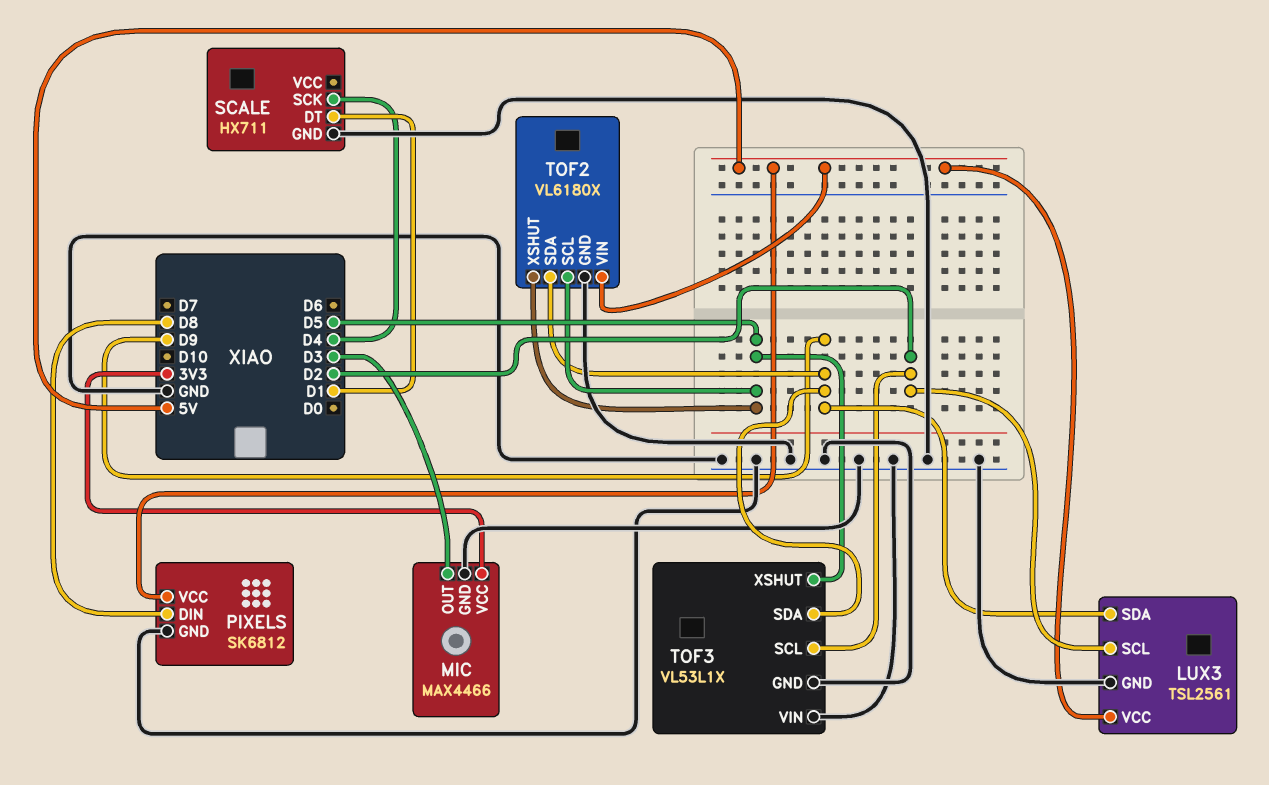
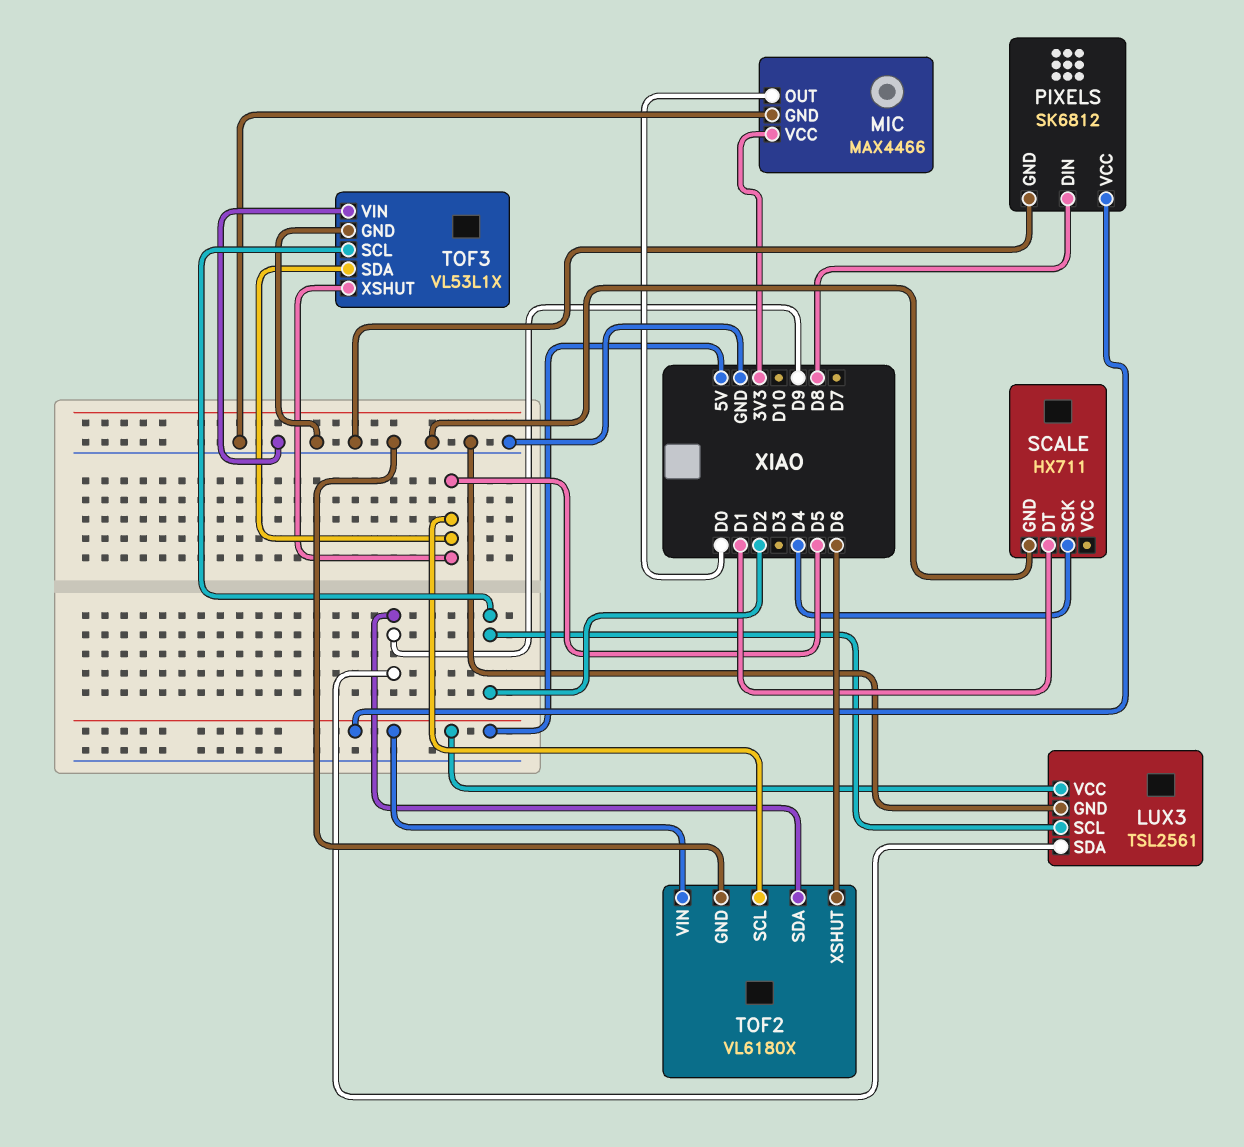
MIC pin OUT: D3 -> D0
TOF2 pin XSHUT: D5 -> D6
TOF3 pin SDA: D9 -> D5

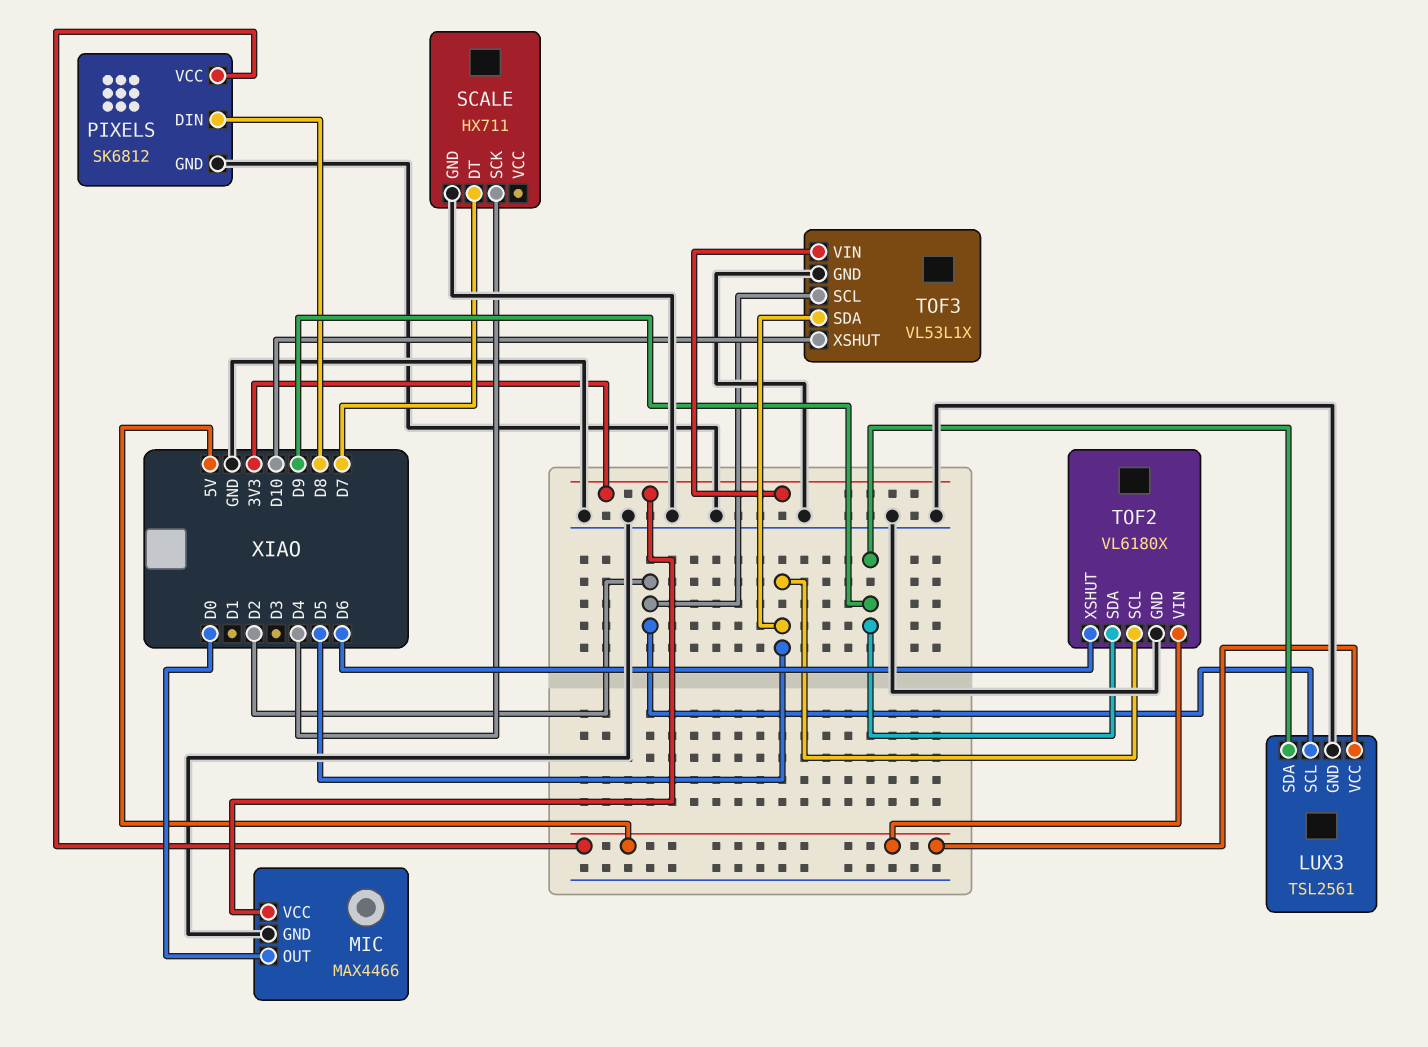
SCALE pin DT: D1 -> D7
TOF3 pin VIN: GND -> 3V3
TOF3 pin XSHUT: D5 -> D10

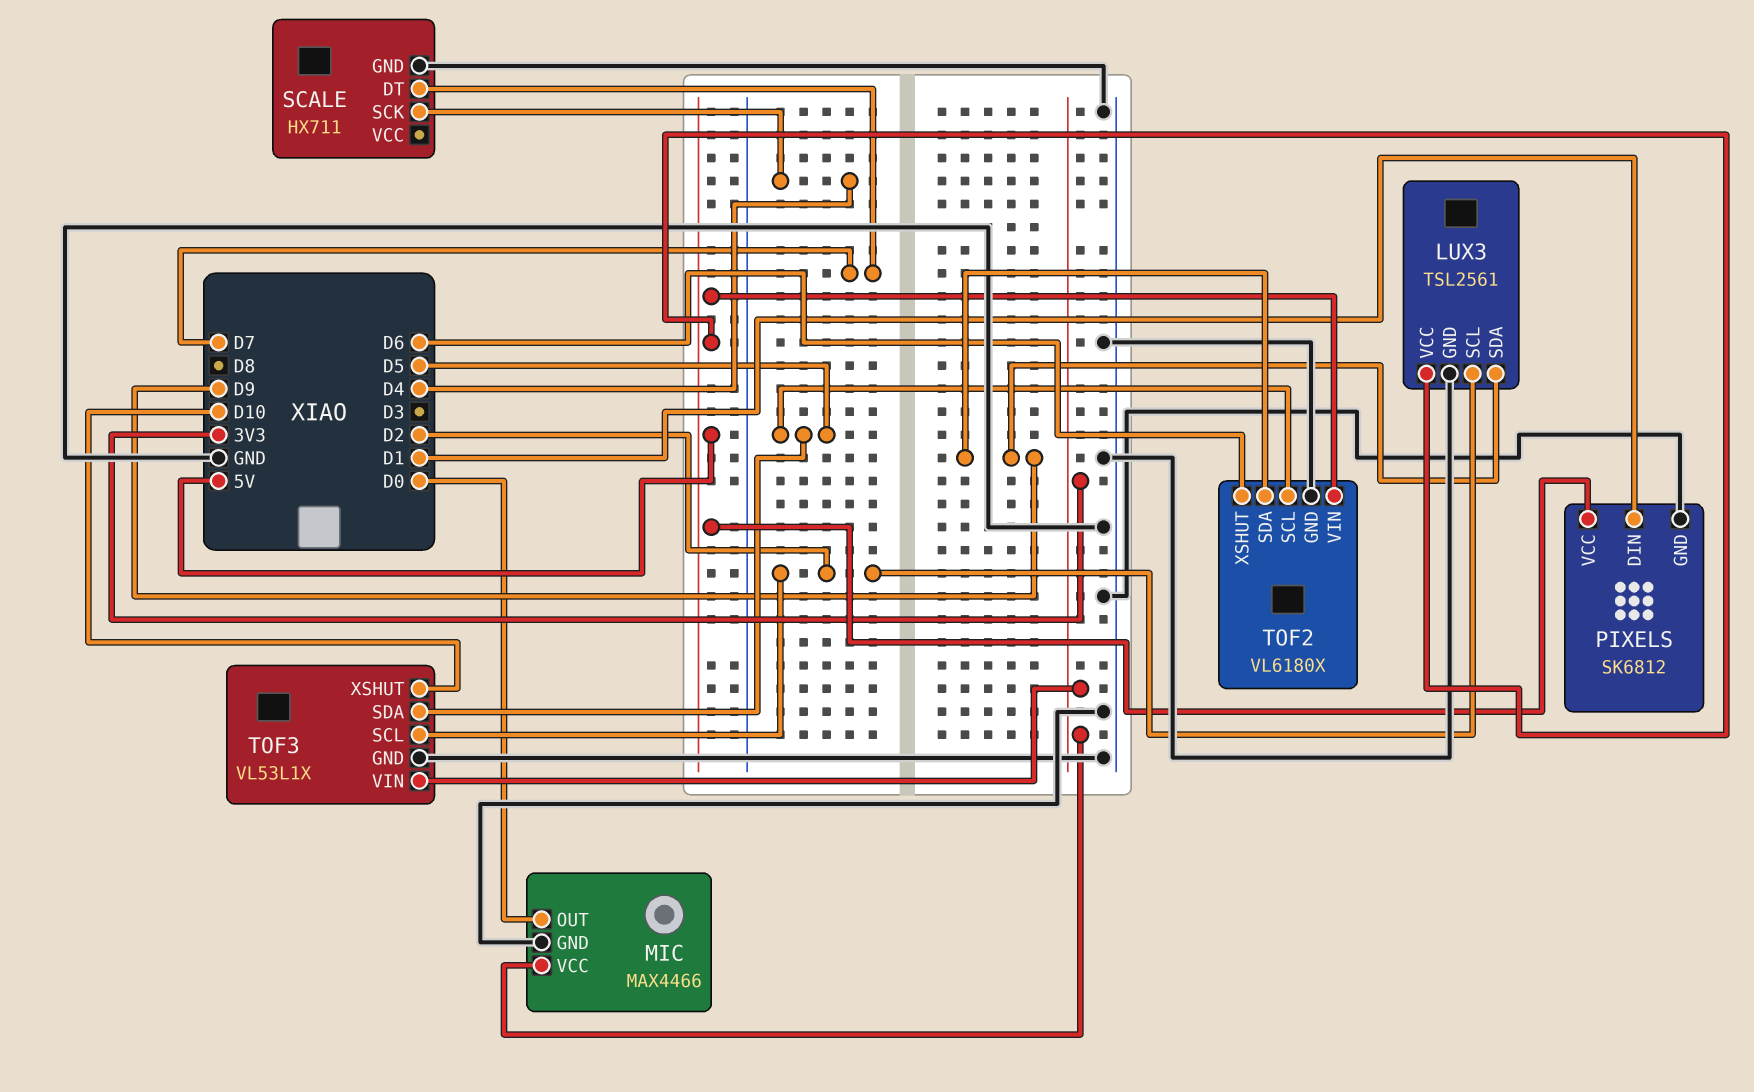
PIXELS pin DIN: D8 -> D1

